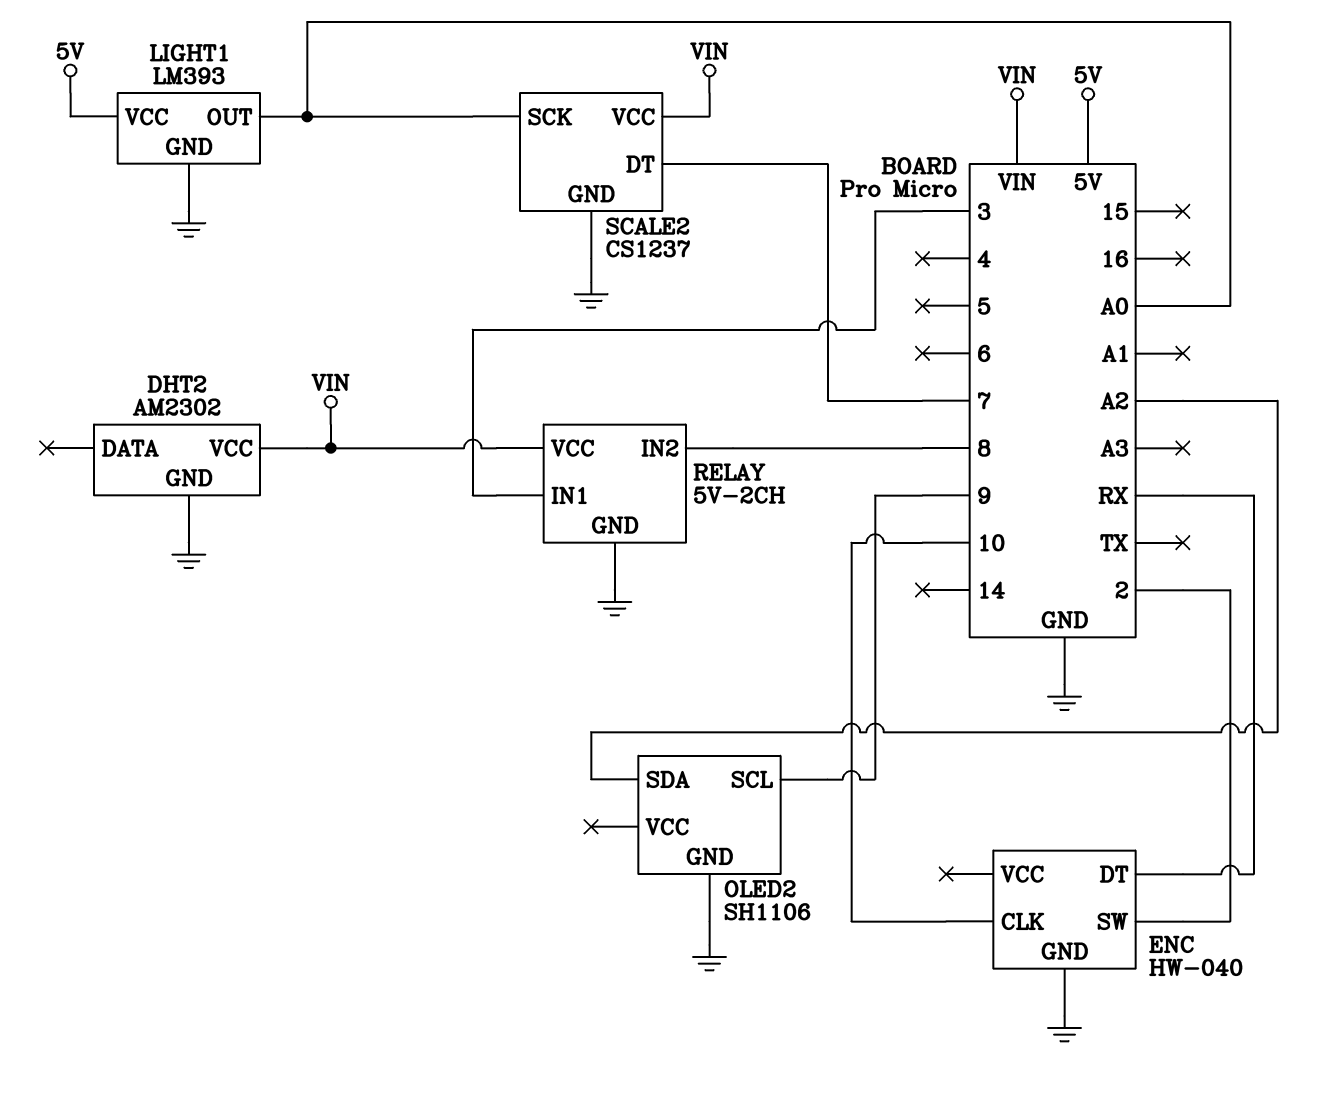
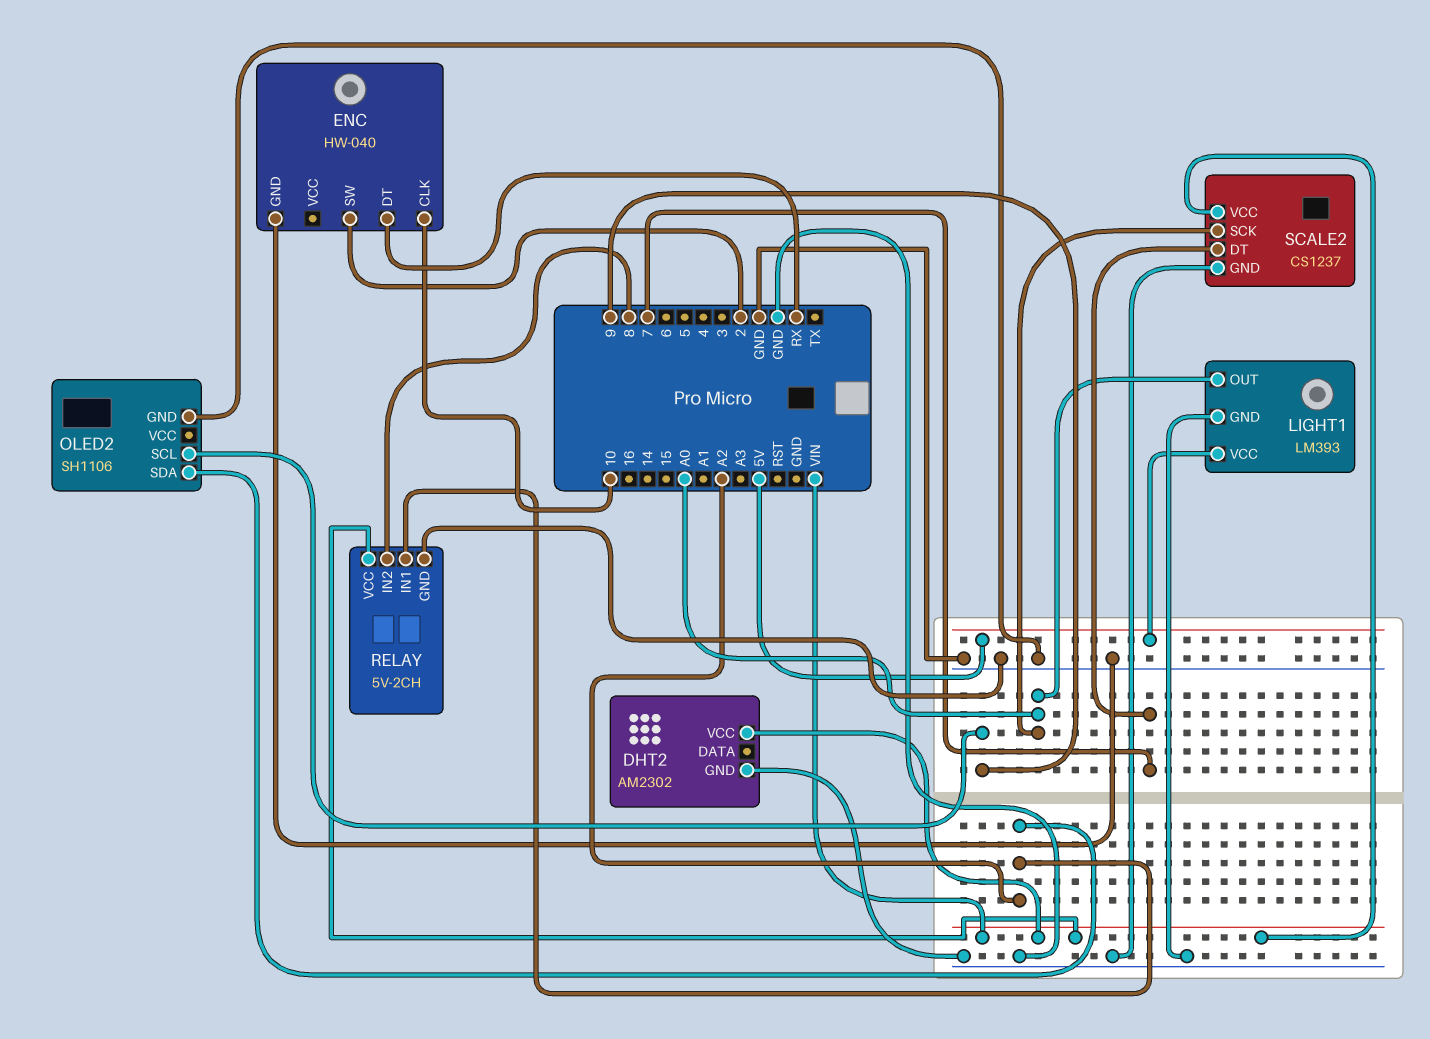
RELAY pin IN1: 3 -> A2

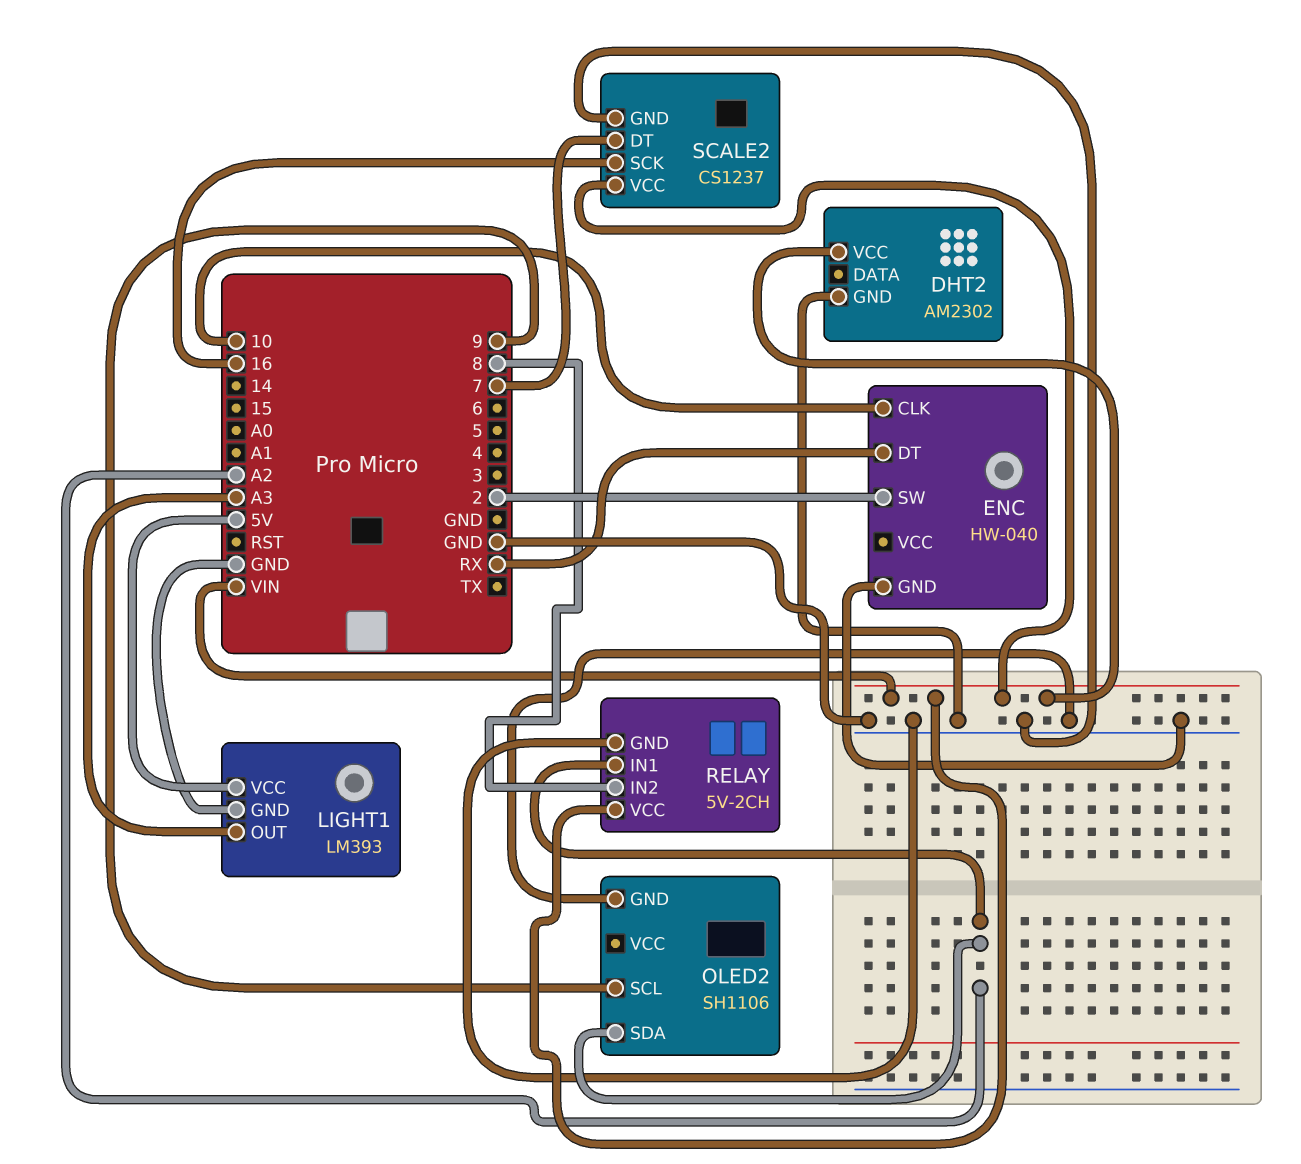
LIGHT1 pin OUT: A0 -> A3
SCALE2 pin SCK: A0 -> 16

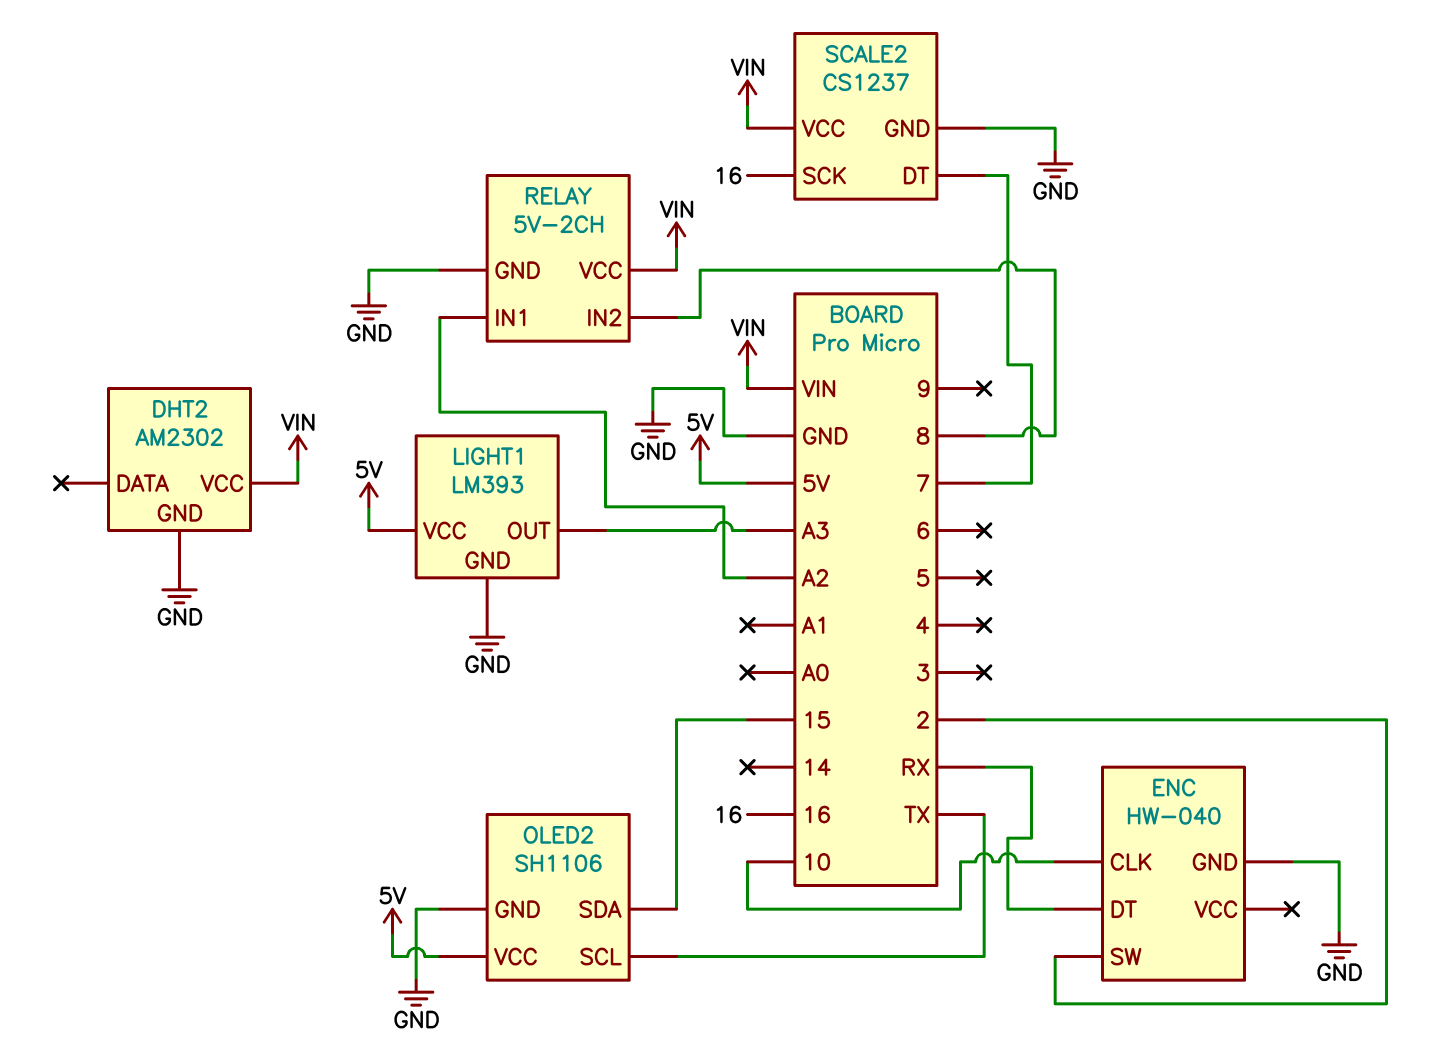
OLED2 pin SCL: 9 -> TX
OLED2 pin SDA: A2 -> 15
OLED2 pin VCC: none -> 5V

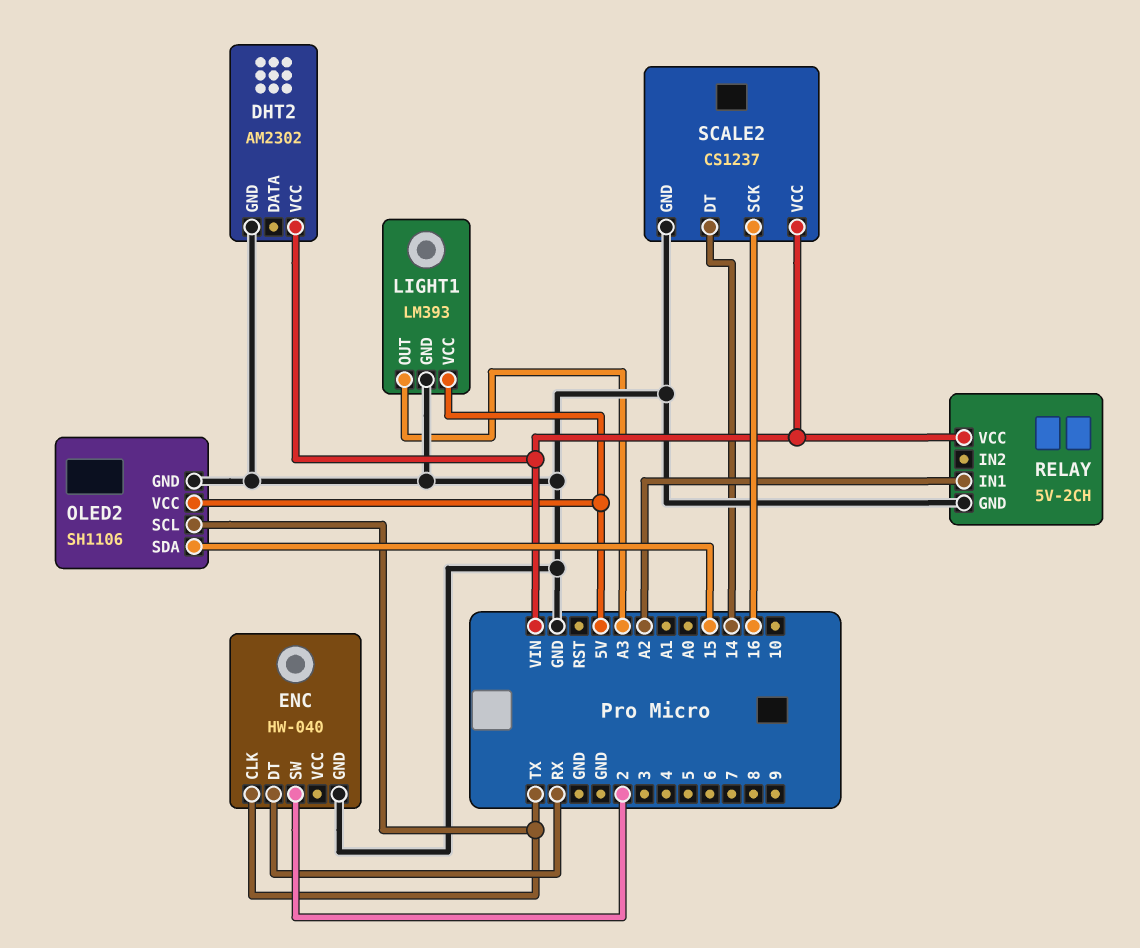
ENC pin CLK: 10 -> TX
RELAY pin IN2: 8 -> none
SCALE2 pin DT: 7 -> 14

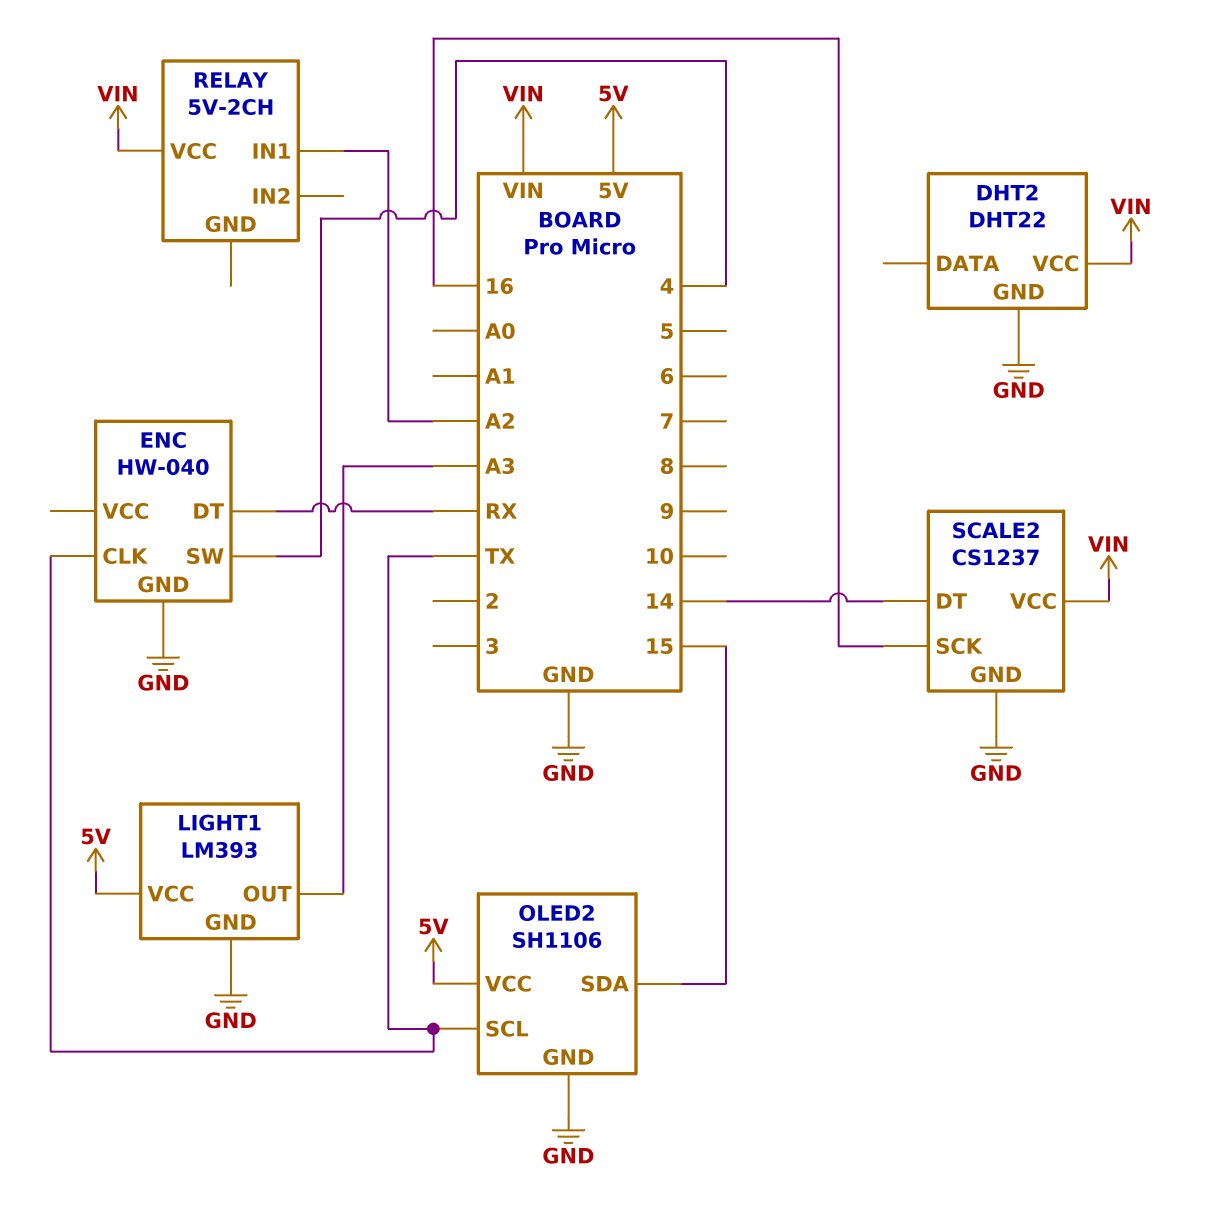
DHT2: AM2302 -> DHT22
ENC pin SW: 2 -> 4
RELAY pin GND: GND -> none

